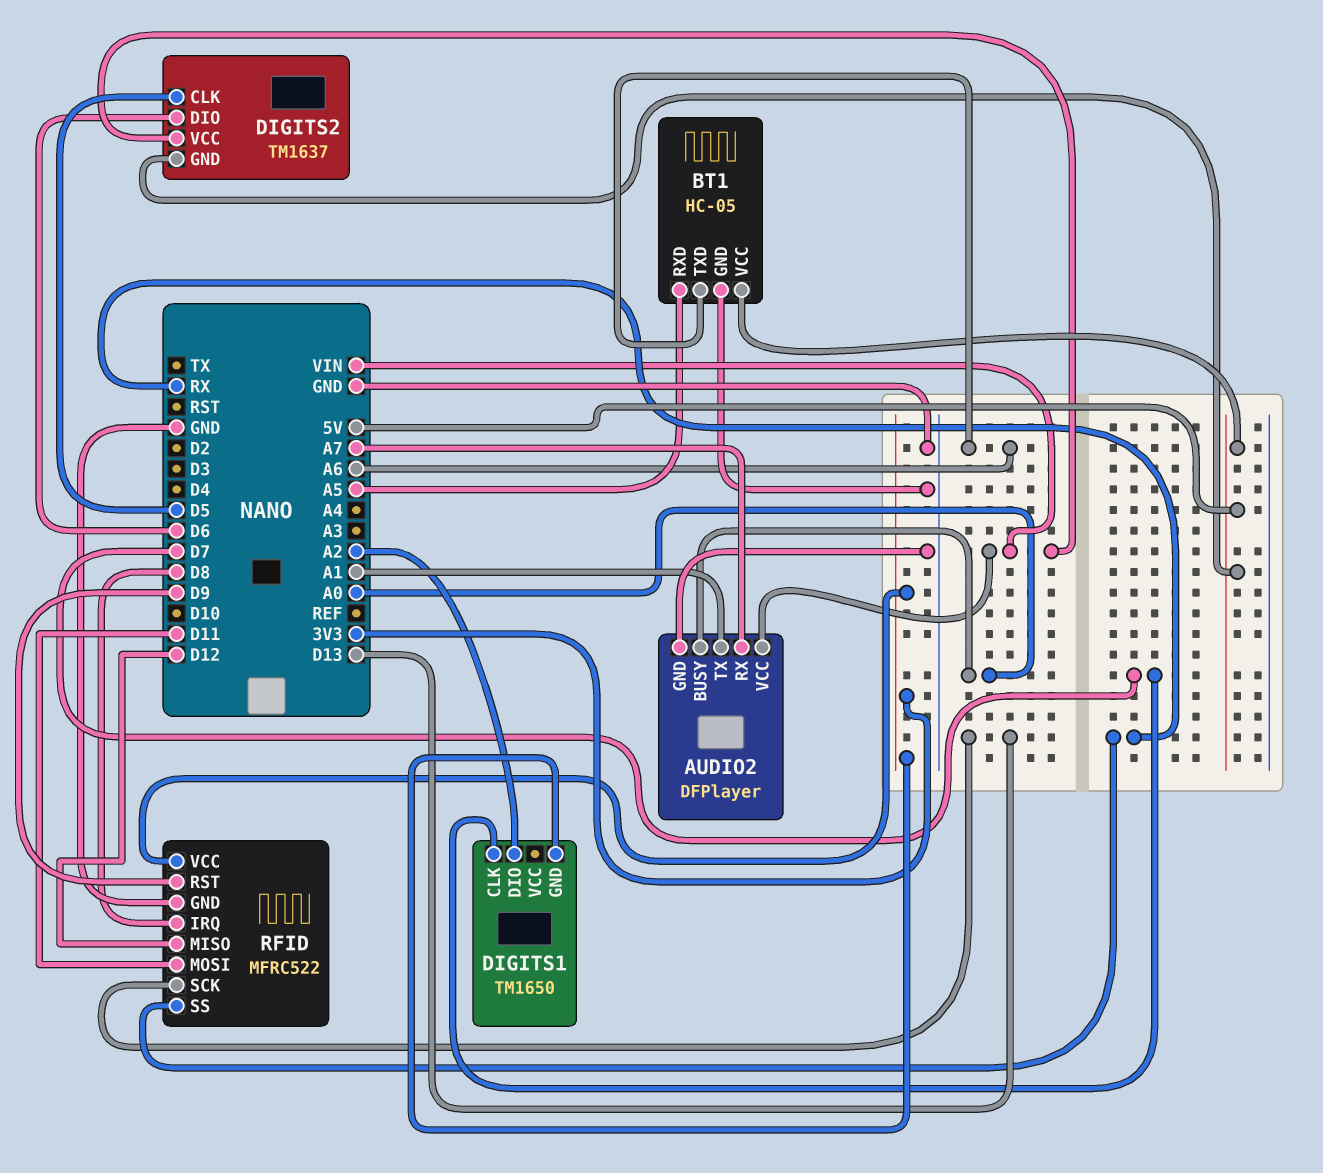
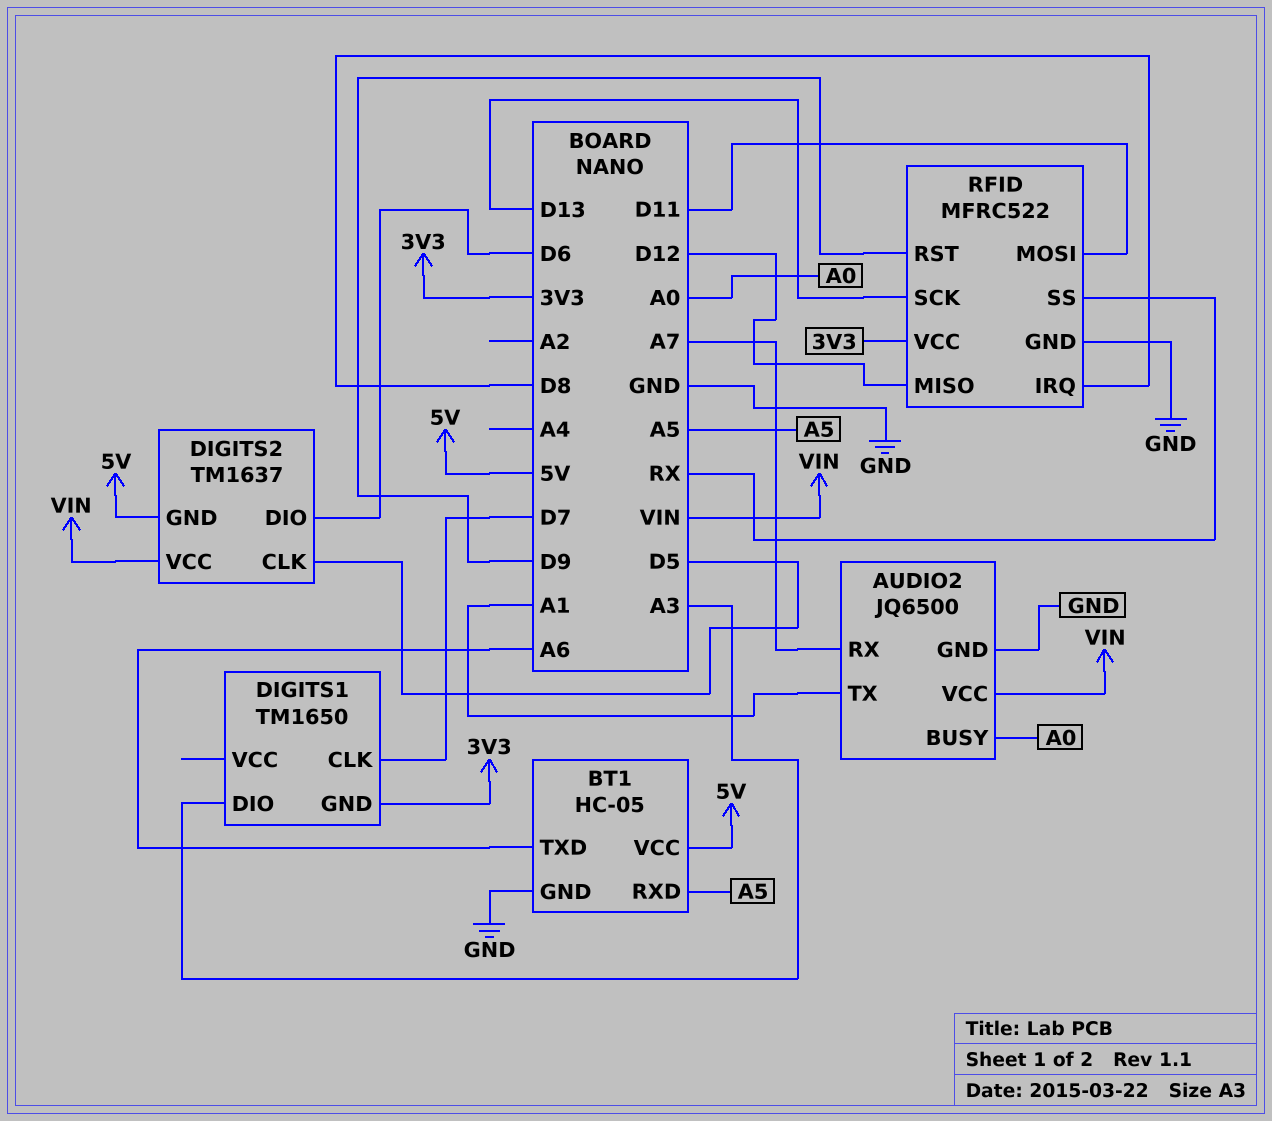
AUDIO2: DFPlayer -> JQ6500
DIGITS1 pin DIO: A2 -> A3

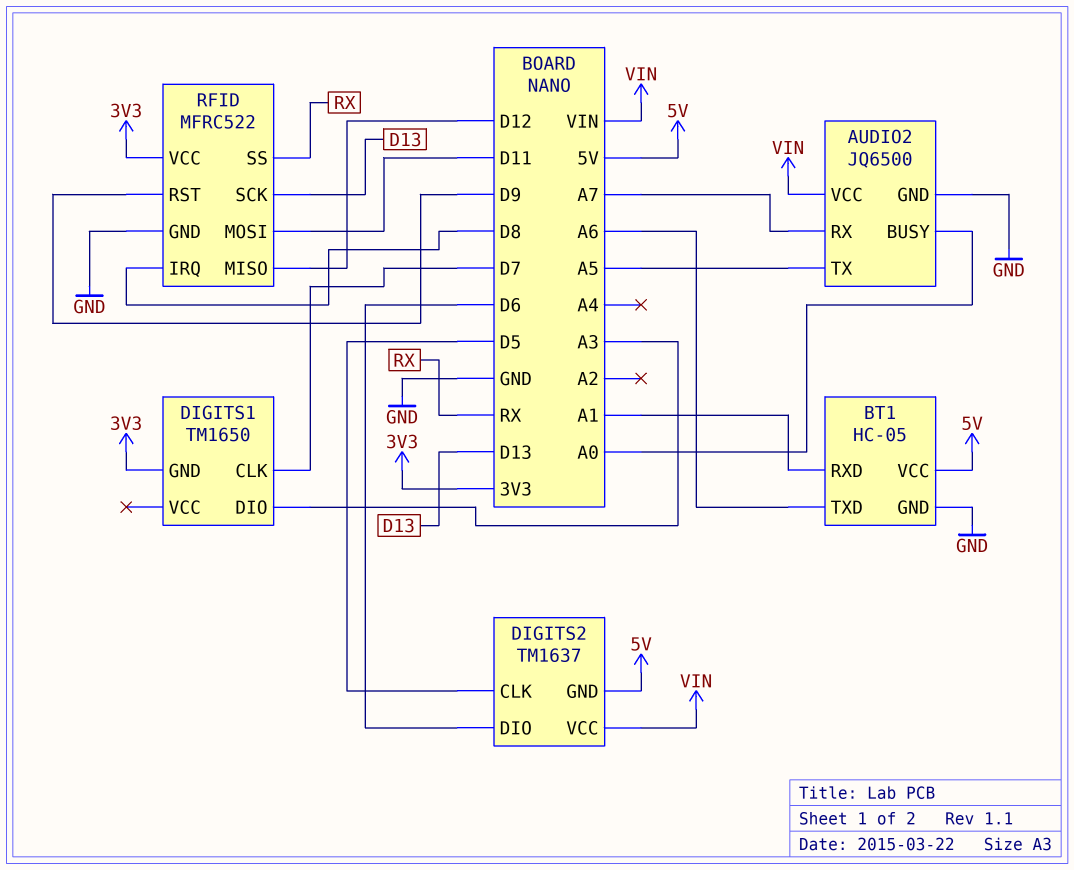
AUDIO2 pin TX: A1 -> A5
BT1 pin RXD: A5 -> A1

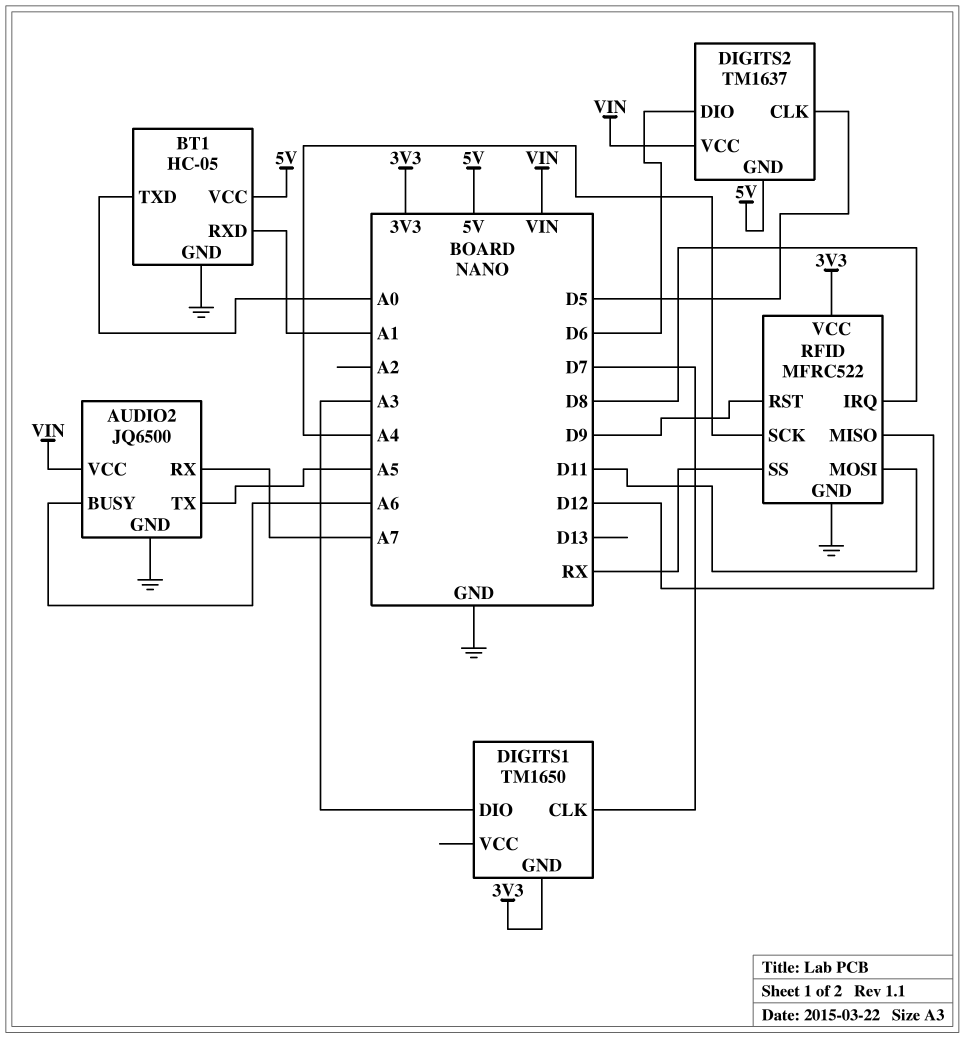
AUDIO2 pin BUSY: A0 -> A6
BT1 pin TXD: A6 -> A0
RFID pin SCK: D13 -> A4

